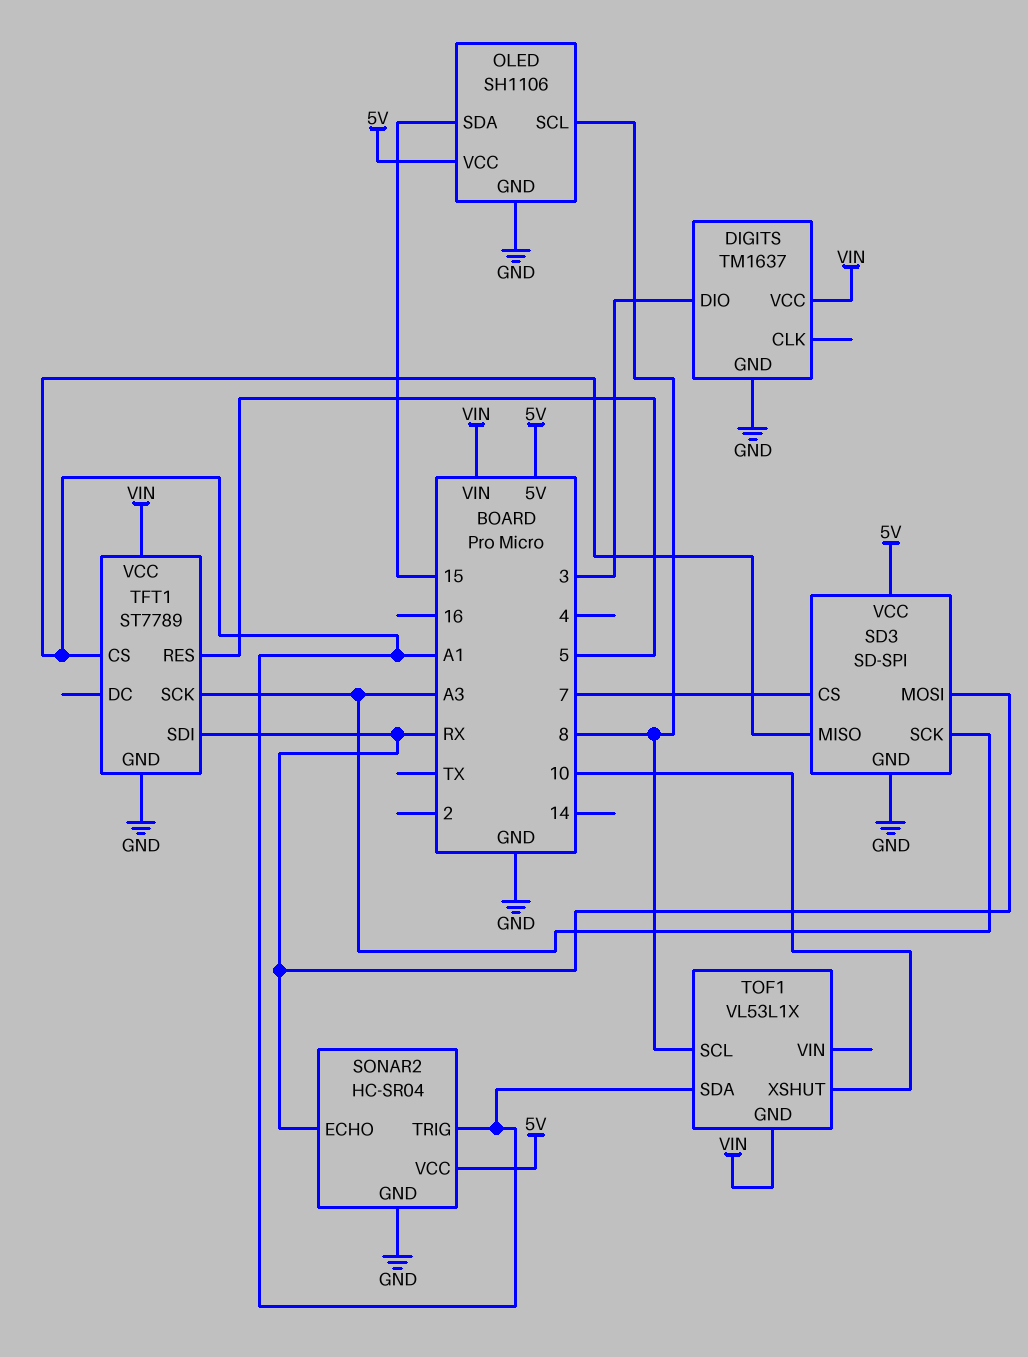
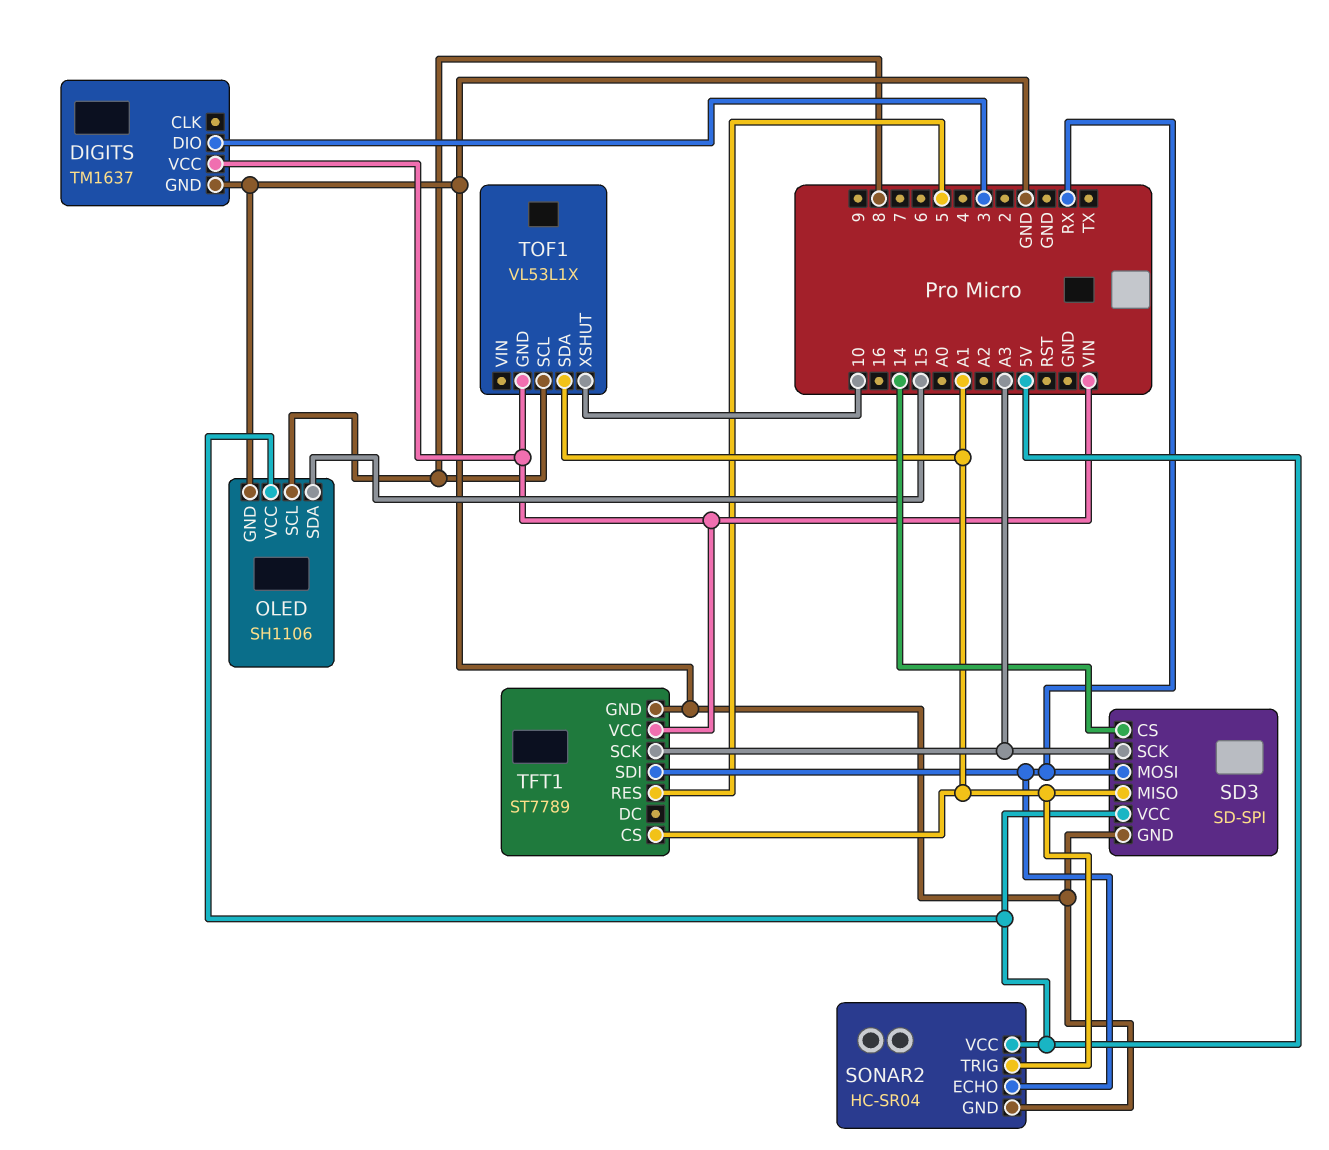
SD3 pin CS: 7 -> 14

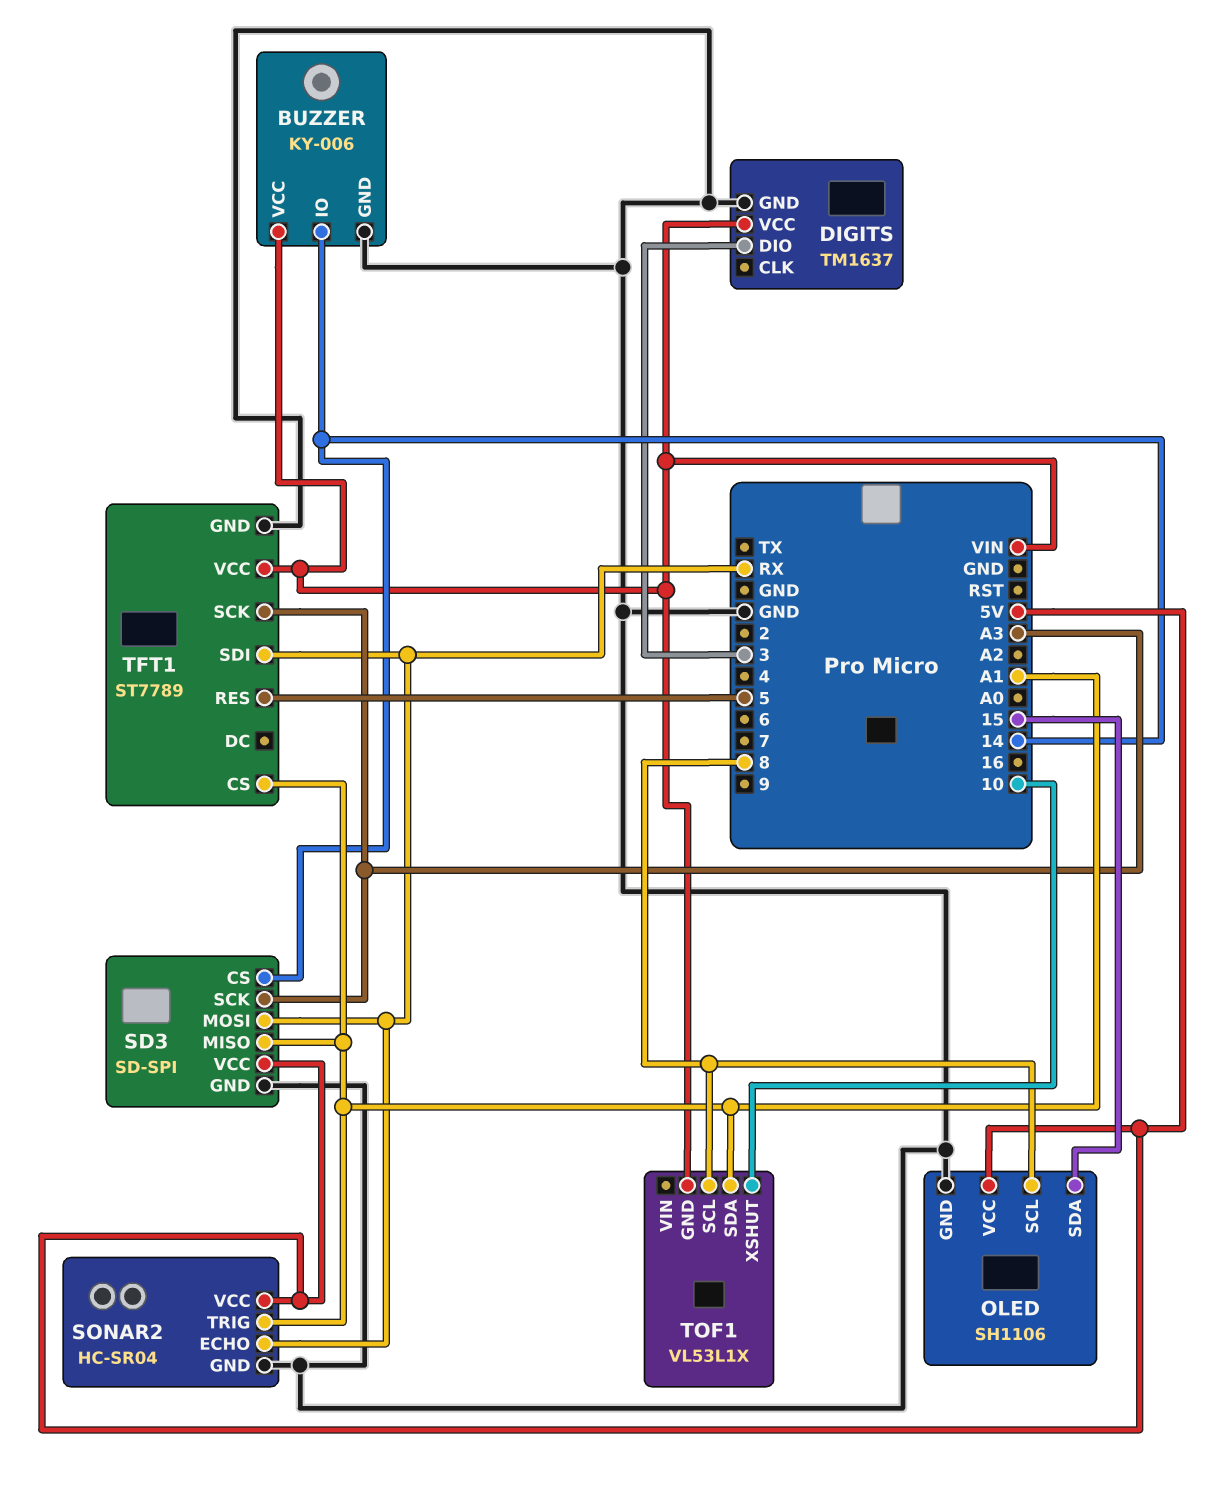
BUZZER: none -> KY-006
BUZZER pin GND: none -> GND
BUZZER pin IO: none -> 14
BUZZER pin VCC: none -> VIN

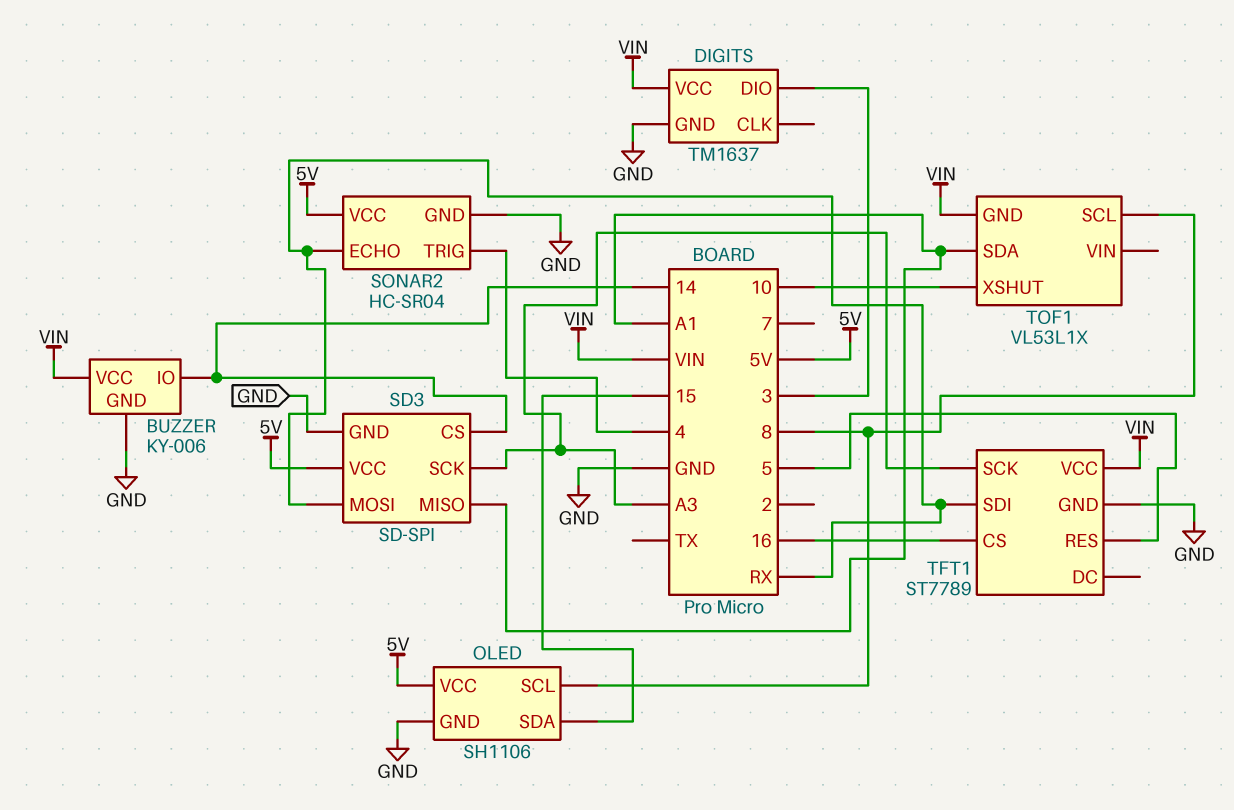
SONAR2 pin TRIG: A1 -> 4
TFT1 pin CS: A1 -> 16

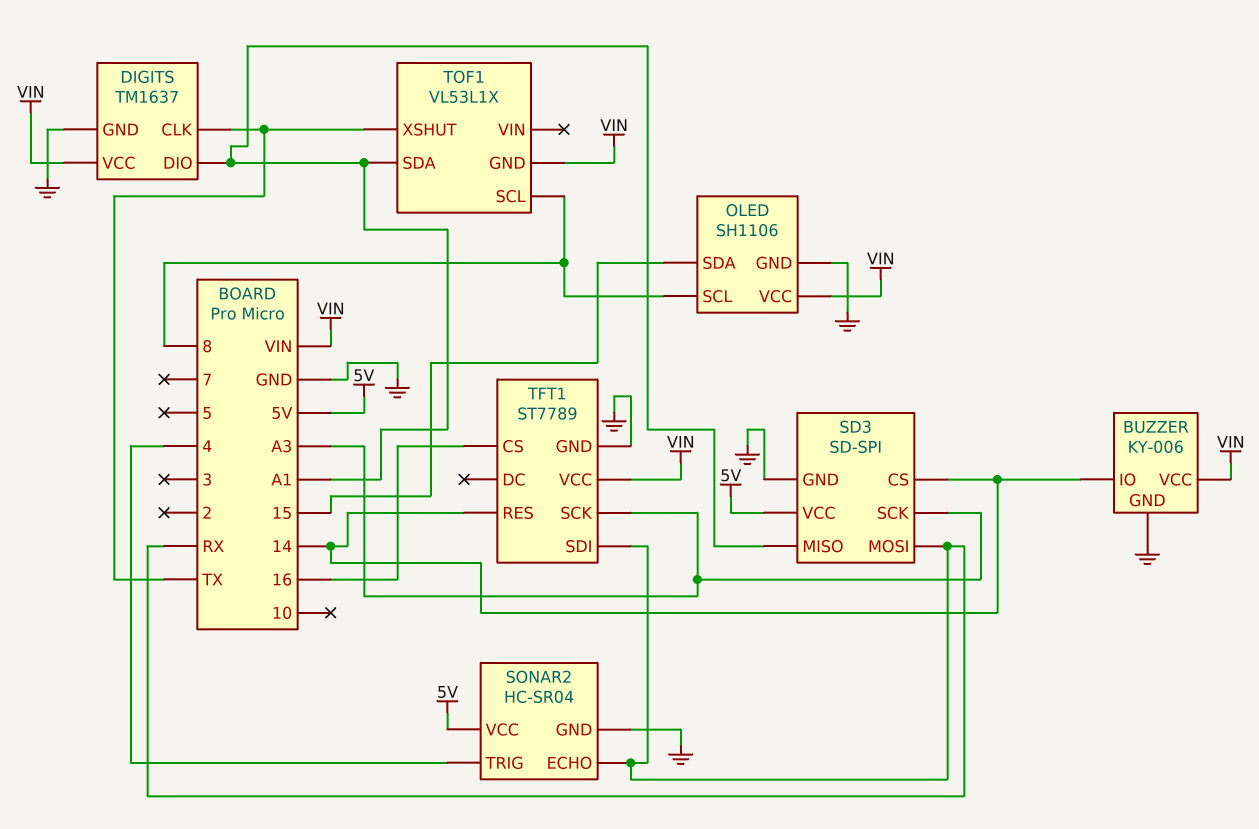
DIGITS pin CLK: none -> TX
DIGITS pin DIO: 3 -> A1
OLED pin VCC: 5V -> VIN
TFT1 pin RES: 5 -> 14
TOF1 pin XSHUT: 10 -> TX

